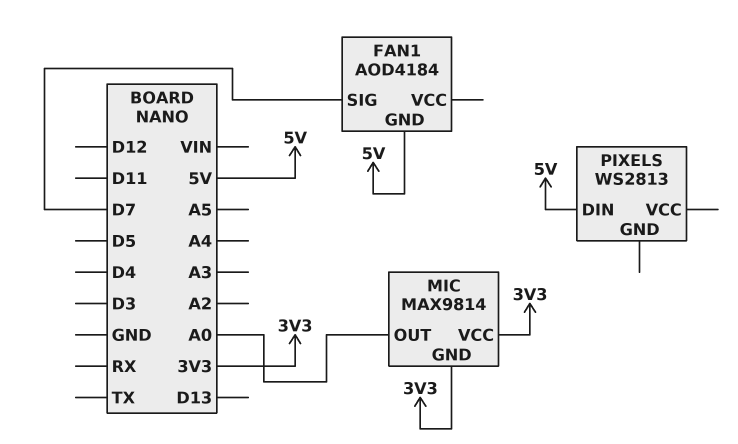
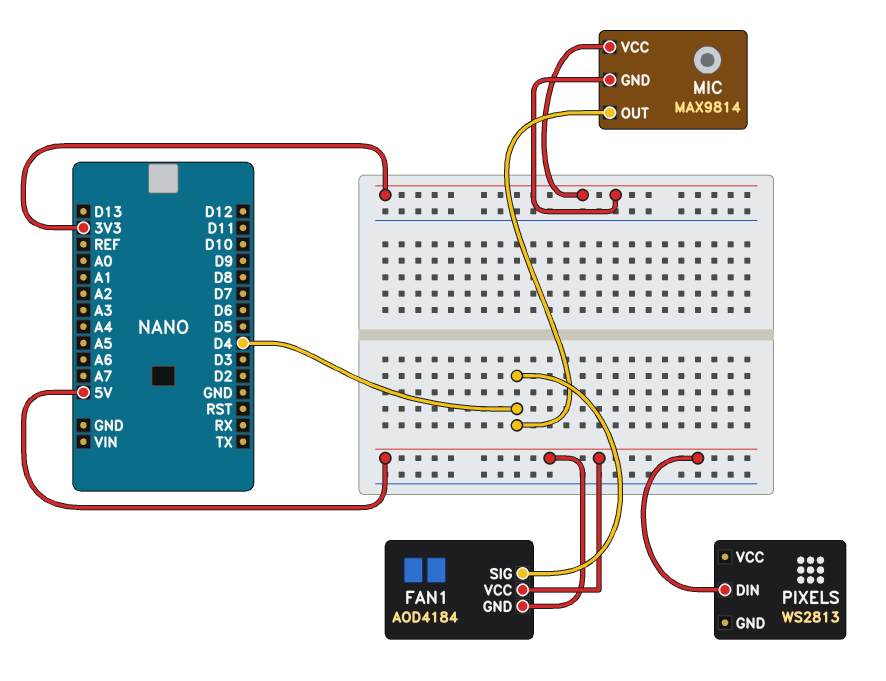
FAN1 pin SIG: D7 -> D4
FAN1 pin VCC: none -> 5V
MIC pin OUT: A0 -> D4

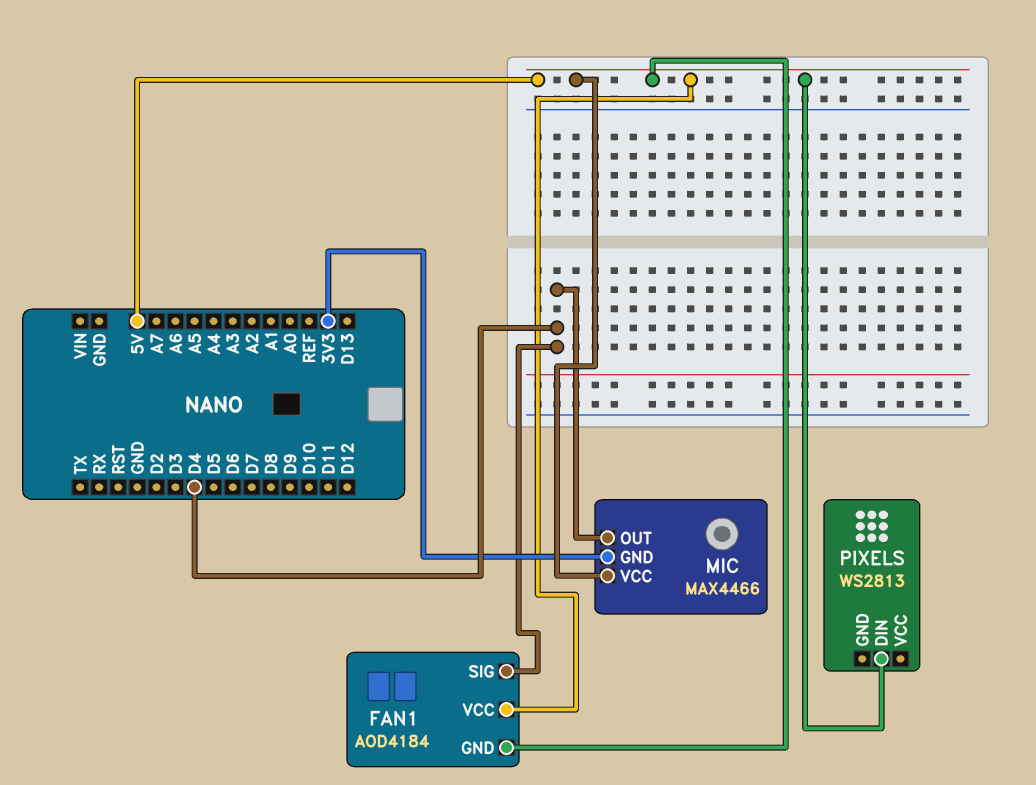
MIC: MAX9814 -> MAX4466
MIC pin VCC: 3V3 -> 5V

